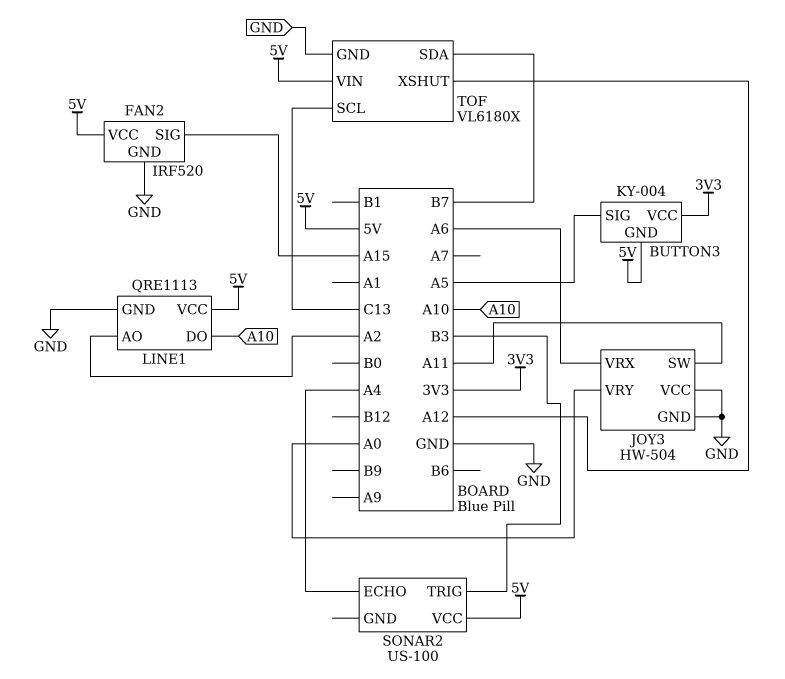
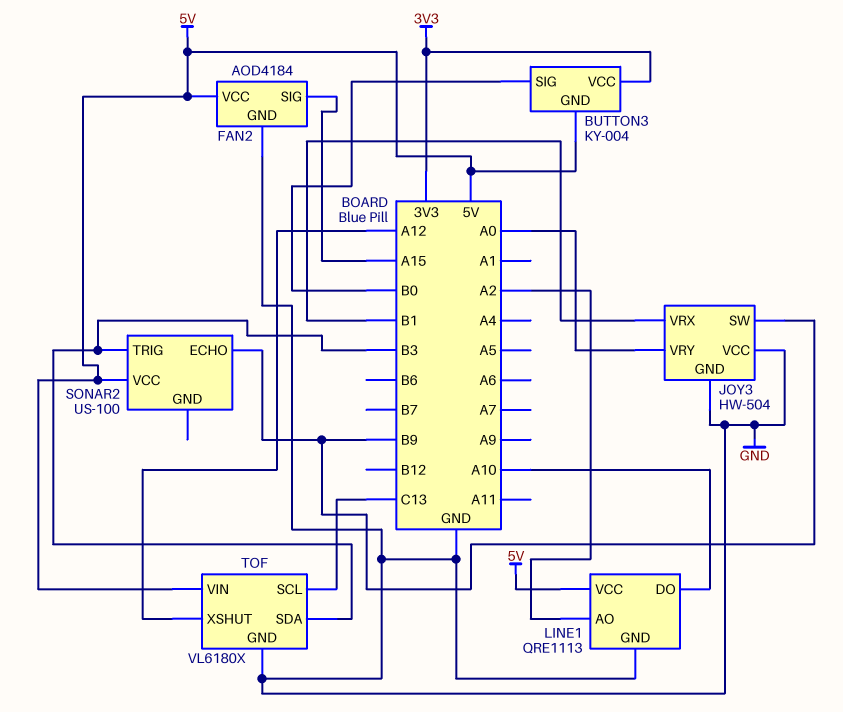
BUTTON3 pin SIG: A5 -> B0
FAN2: IRF520 -> AOD4184
JOY3 pin SW: A11 -> B9
JOY3 pin VRX: A6 -> B1
SONAR2 pin ECHO: A4 -> B9
TOF pin SDA: B7 -> B3

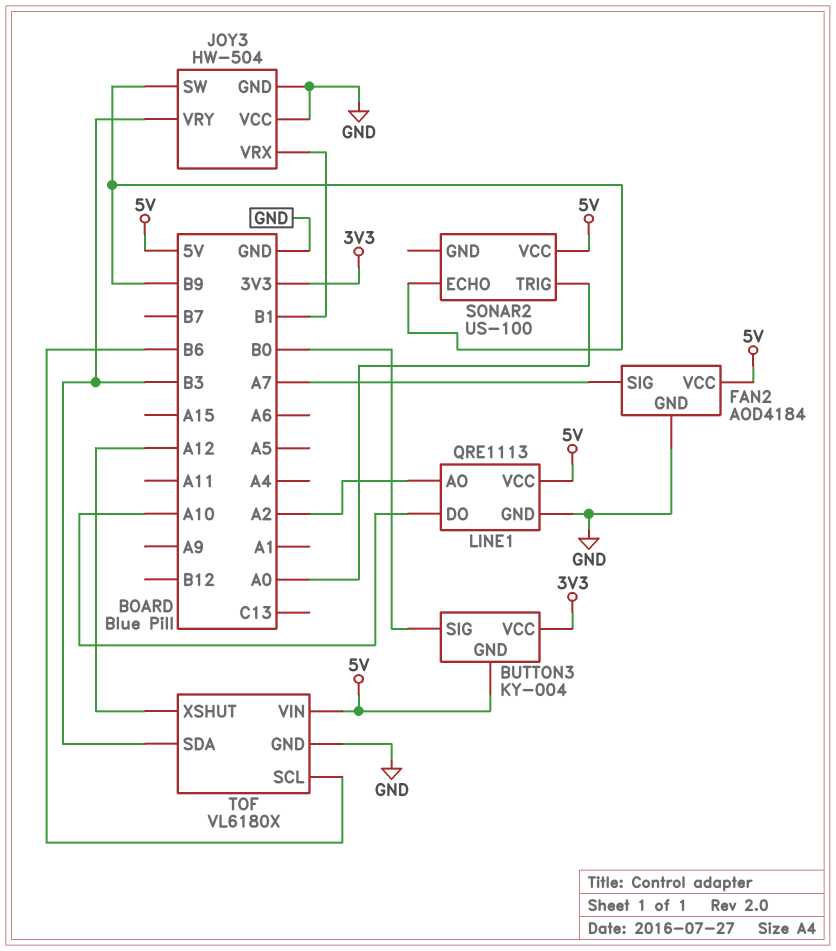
FAN2 pin SIG: A15 -> A7
JOY3 pin VRY: A0 -> B3
SONAR2 pin TRIG: B3 -> A0
TOF pin SCL: C13 -> B6

